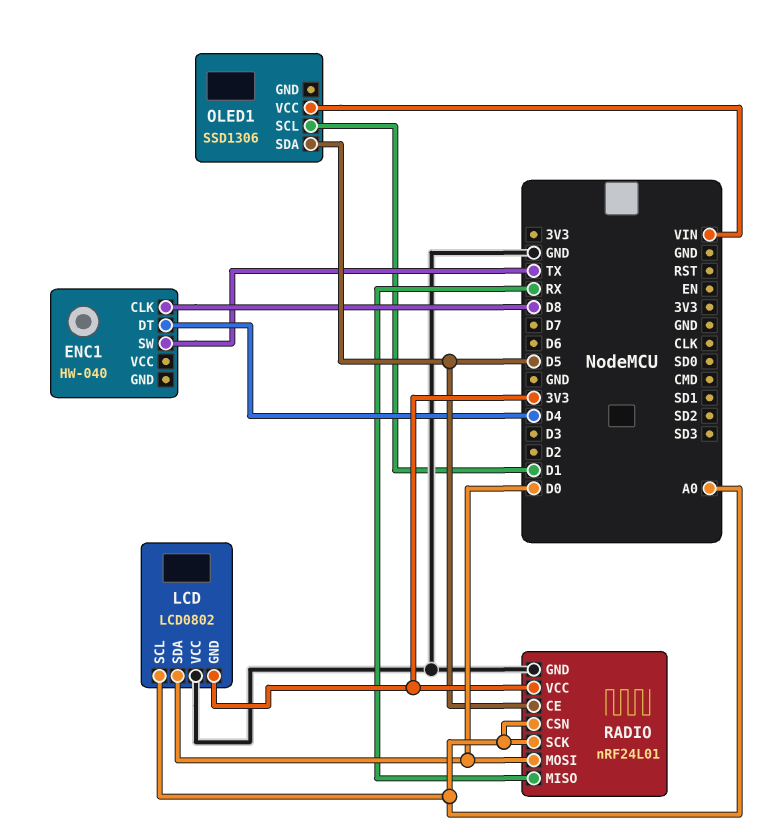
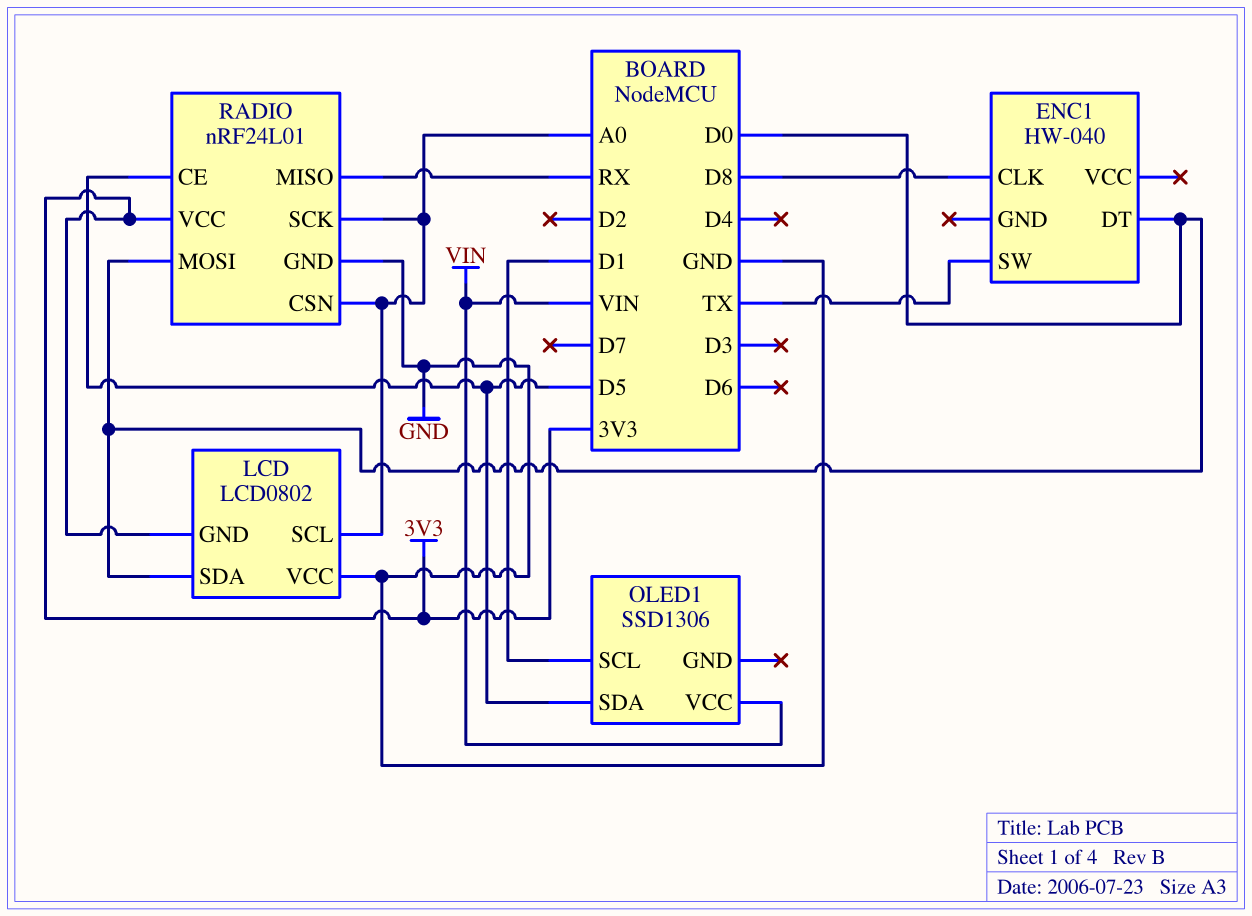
ENC1 pin DT: D4 -> D0

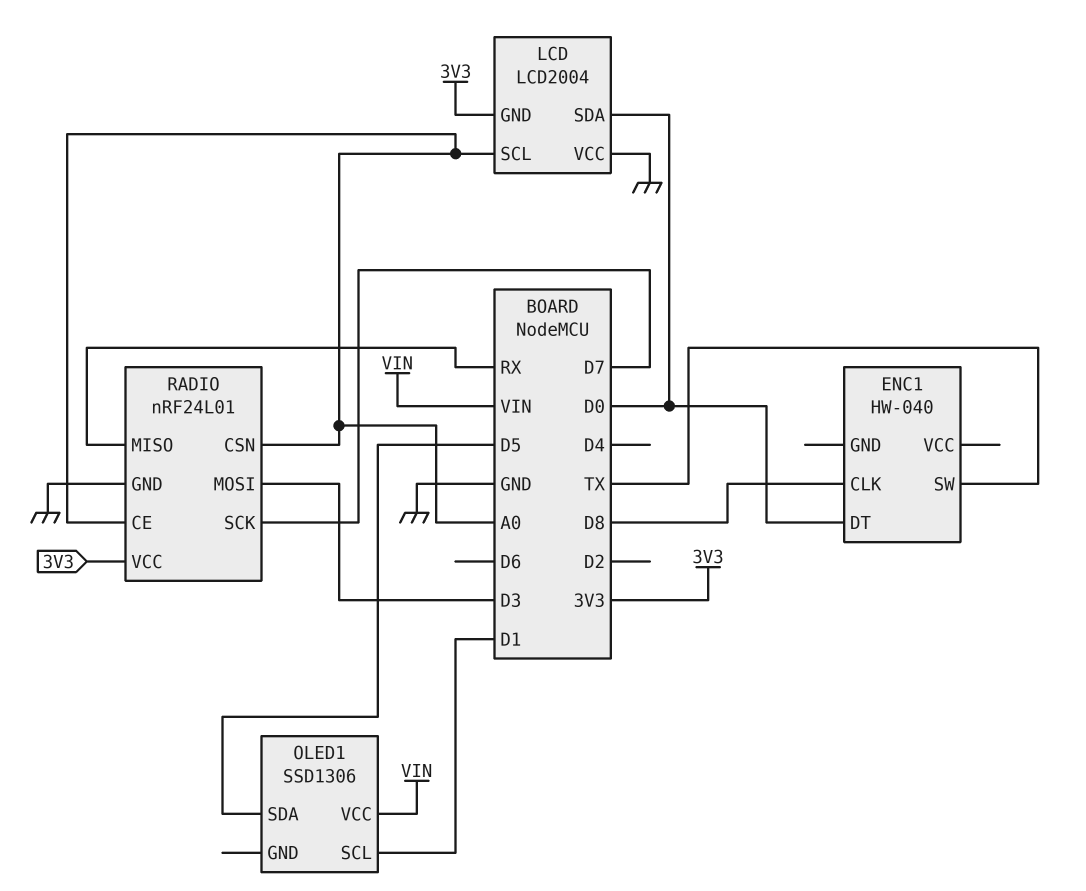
LCD: LCD0802 -> LCD2004
RADIO pin CE: D5 -> A0
RADIO pin MOSI: D0 -> D3
RADIO pin SCK: A0 -> D7

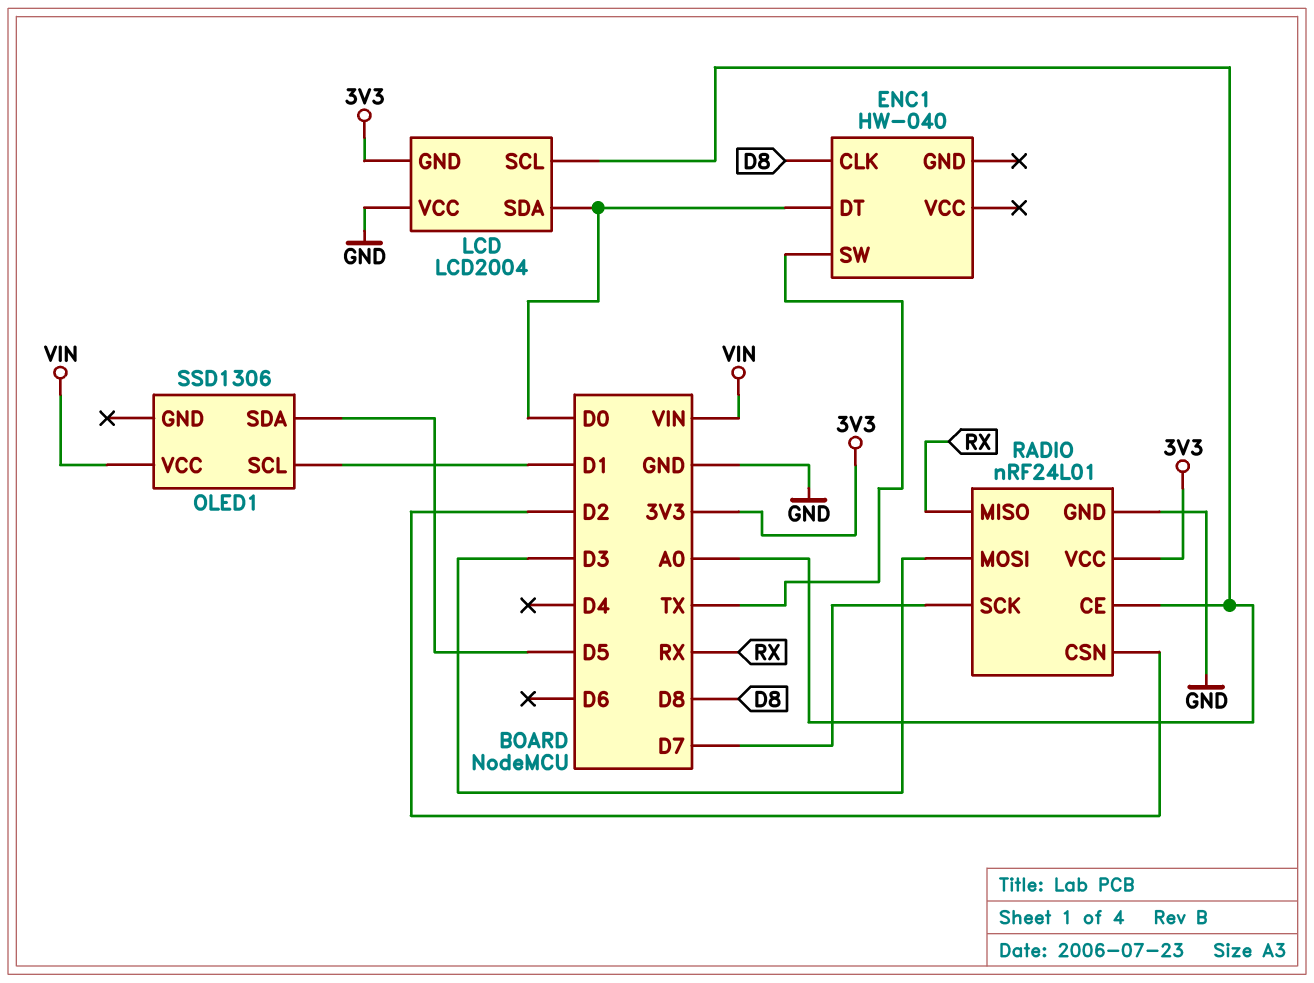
RADIO pin CSN: A0 -> D2

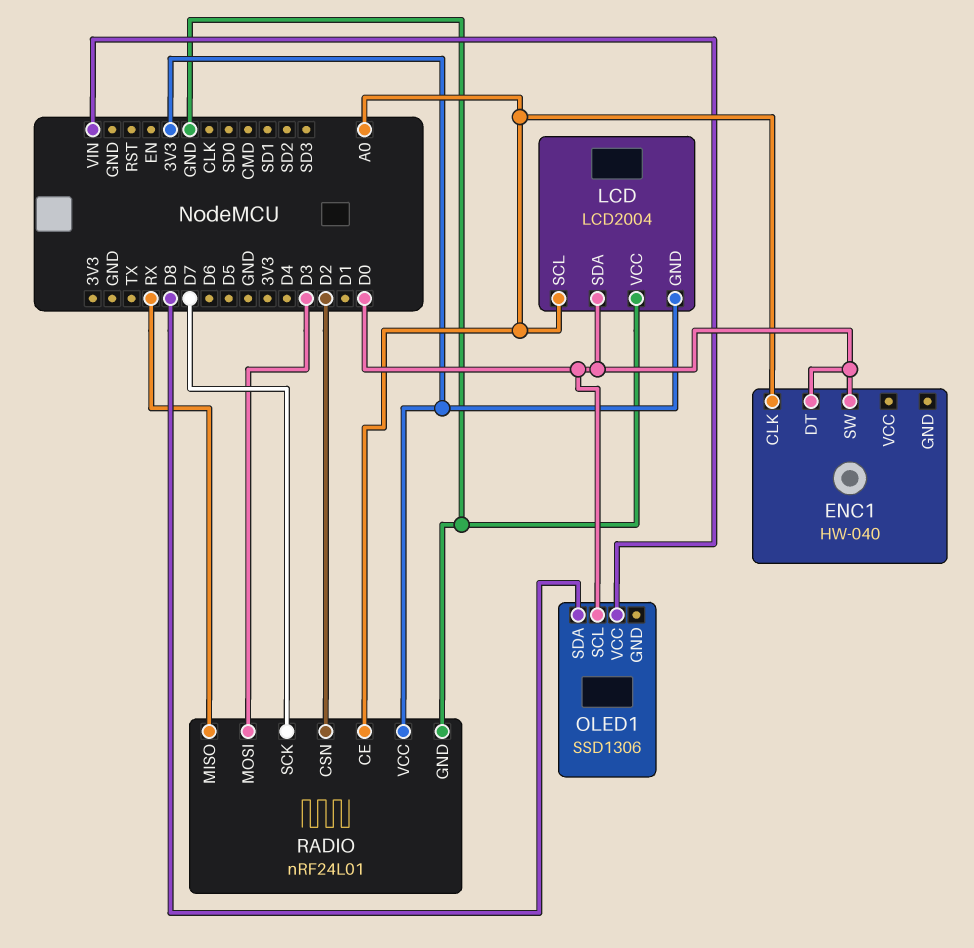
ENC1 pin CLK: D8 -> A0
ENC1 pin SW: TX -> D0
OLED1 pin SCL: D1 -> D0
OLED1 pin SDA: D5 -> D8

